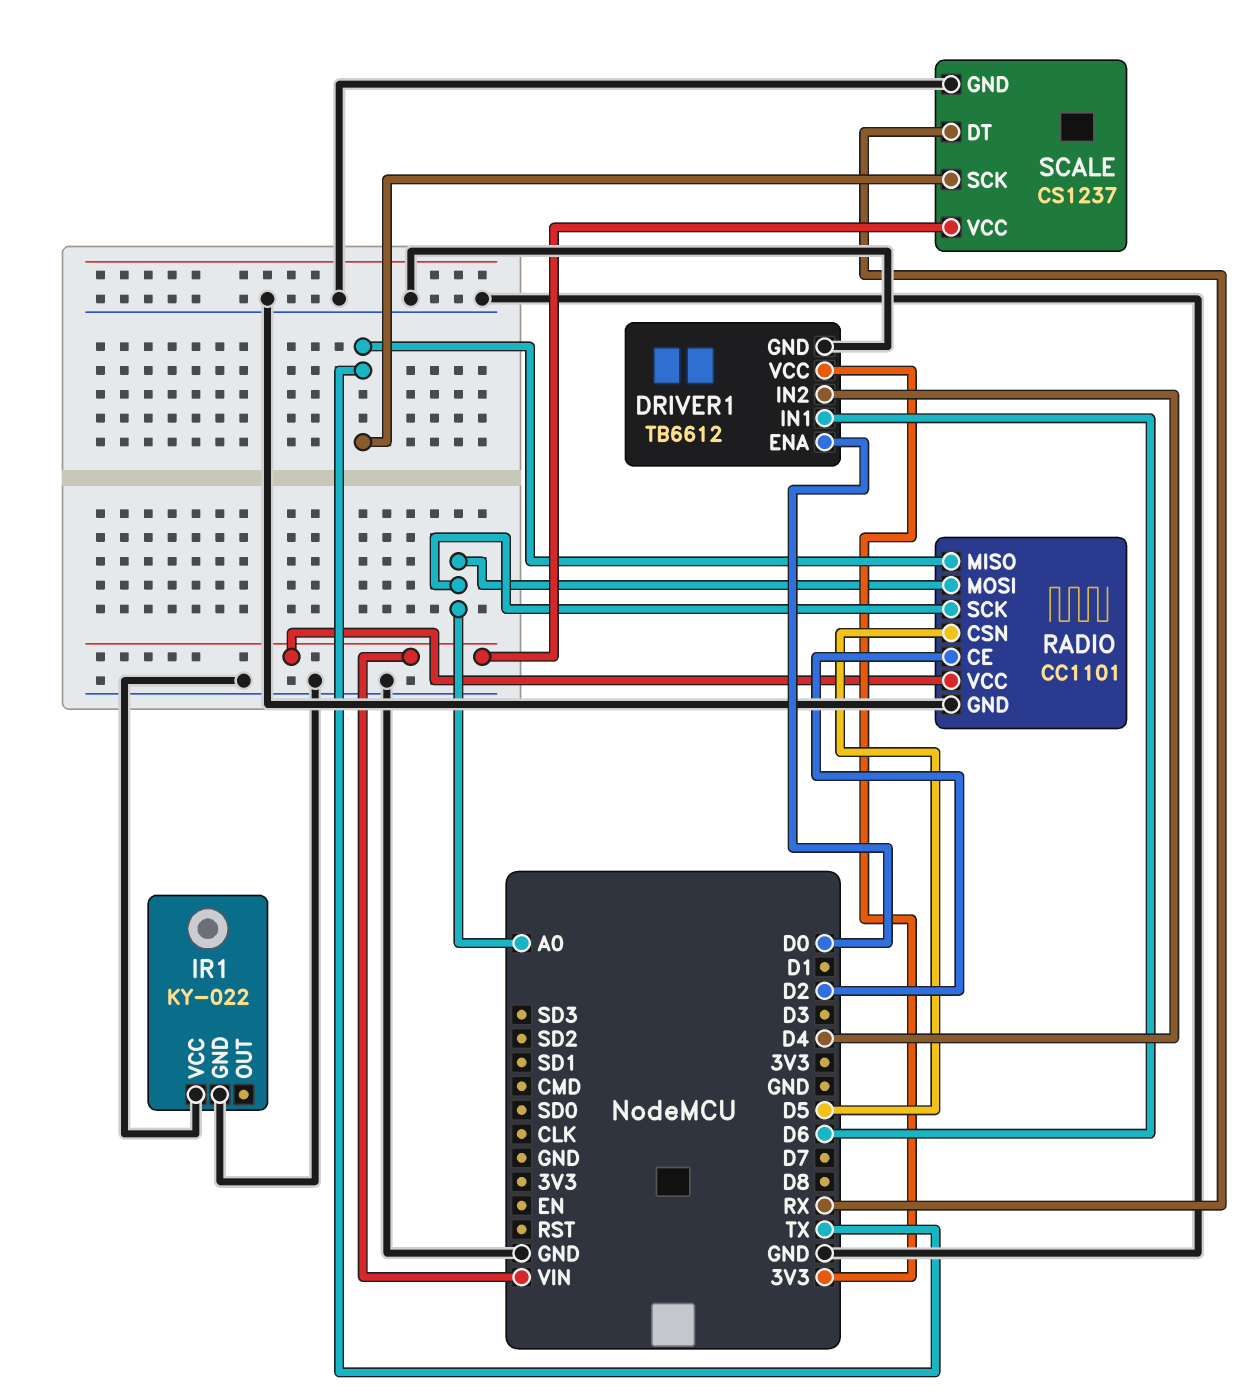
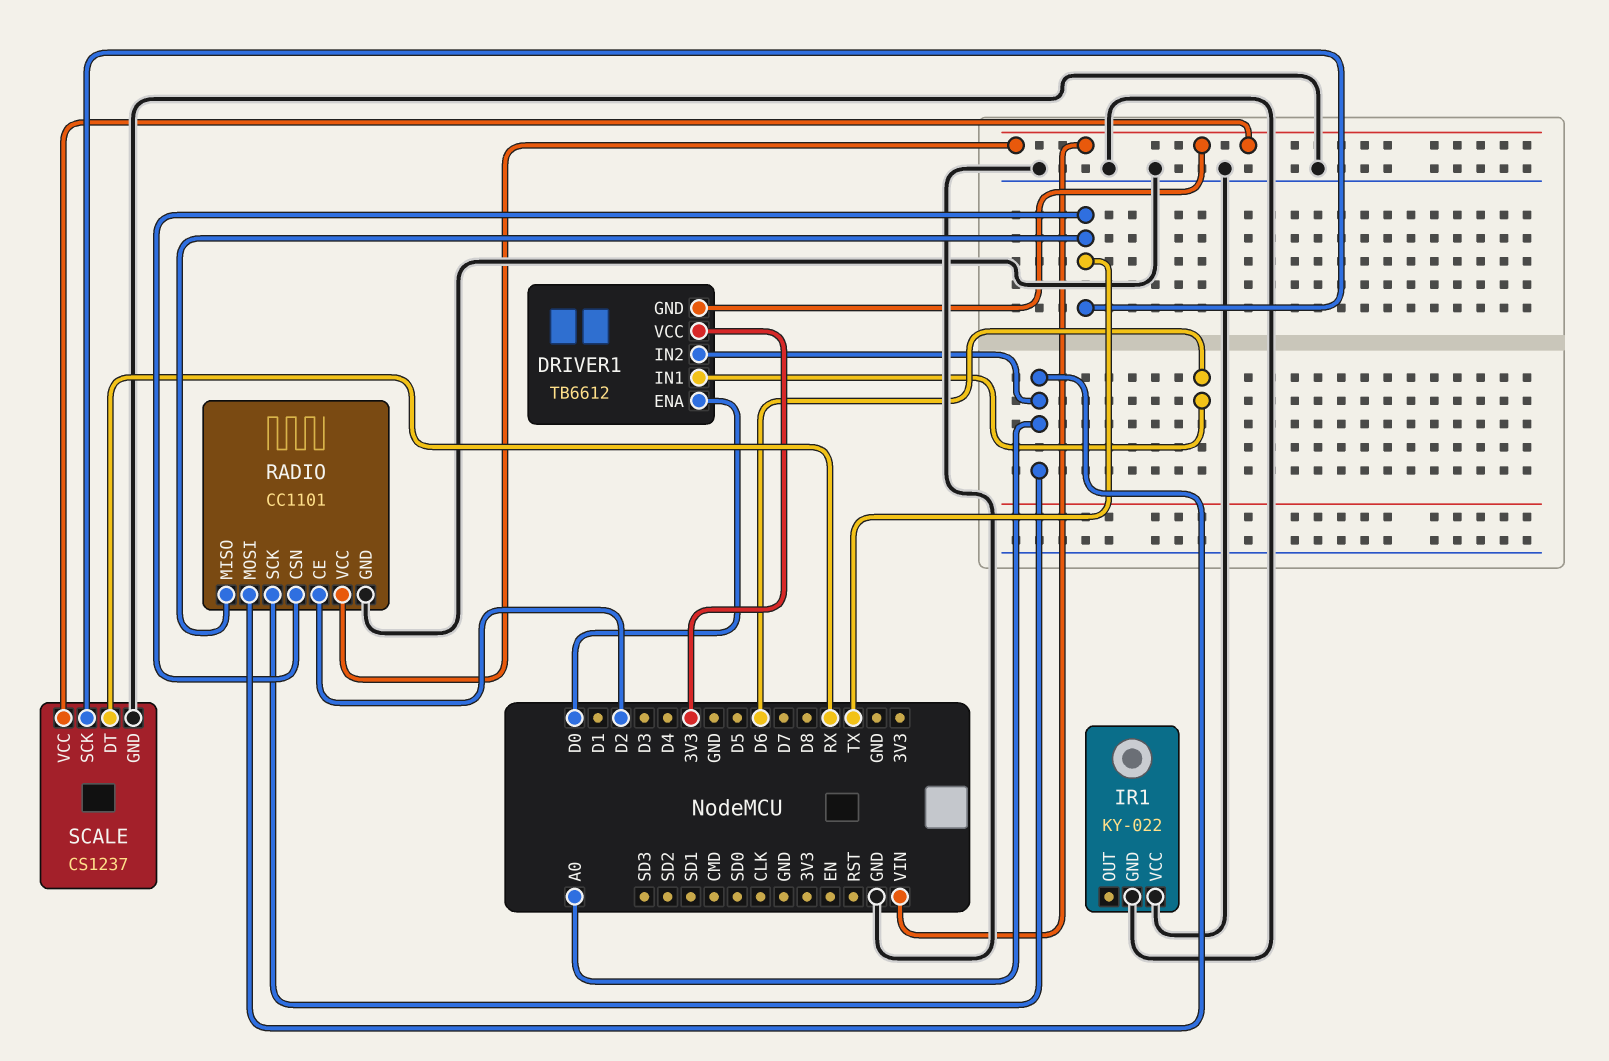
DRIVER1 pin GND: GND -> VIN
DRIVER1 pin IN2: D4 -> A0
RADIO pin CSN: D5 -> TX

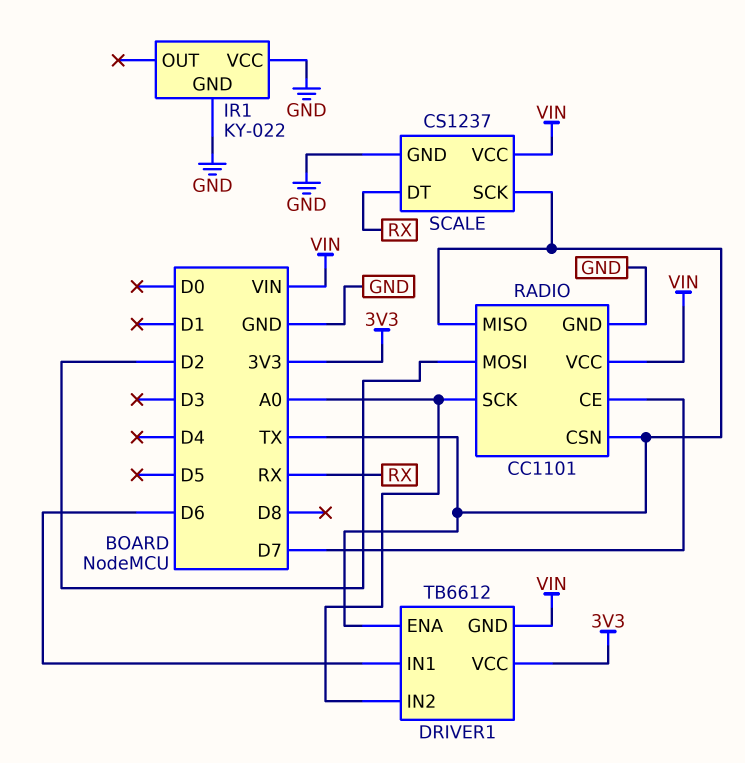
DRIVER1 pin ENA: D0 -> TX
RADIO pin CE: D2 -> D7
RADIO pin MOSI: A0 -> D2

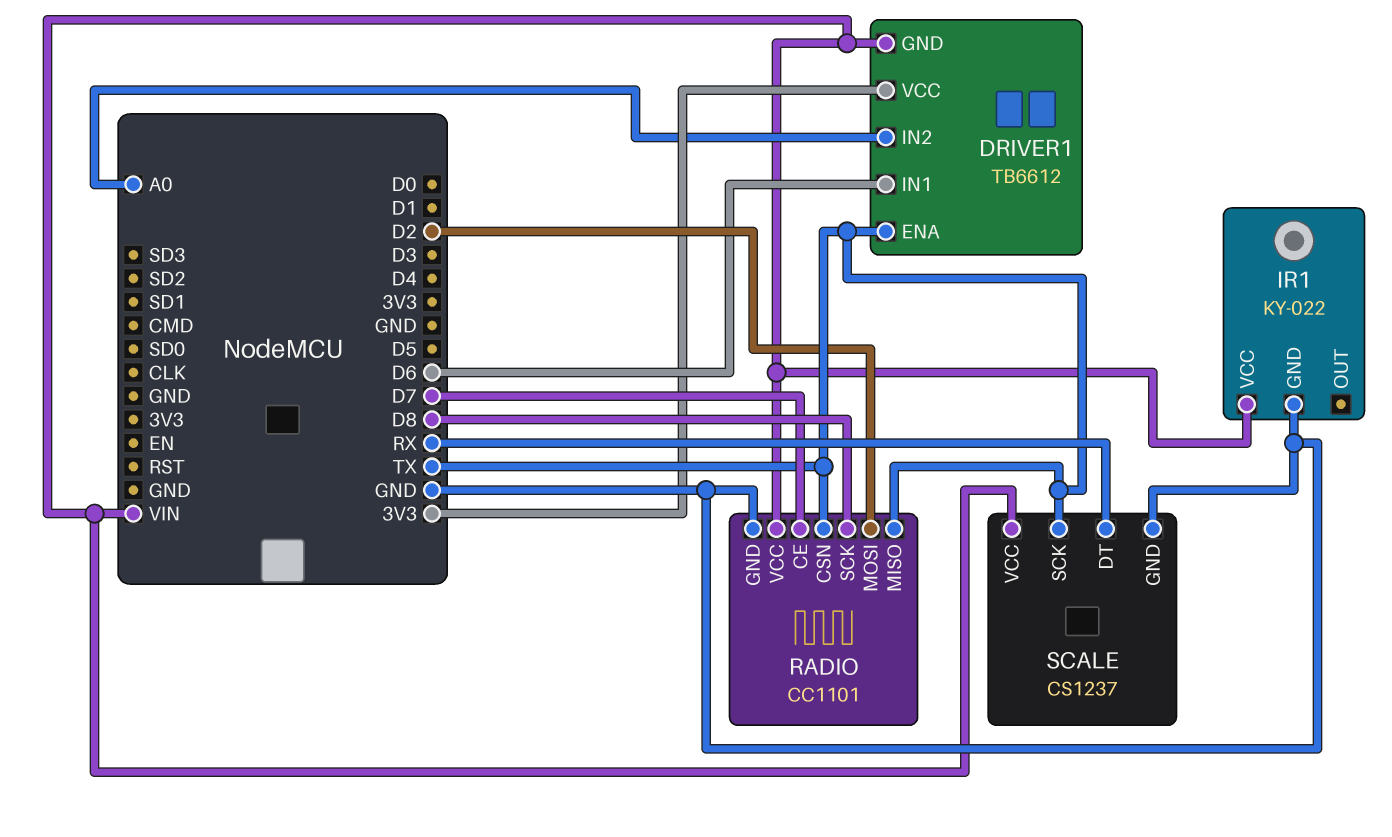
IR1 pin VCC: GND -> VIN
RADIO pin SCK: A0 -> D8

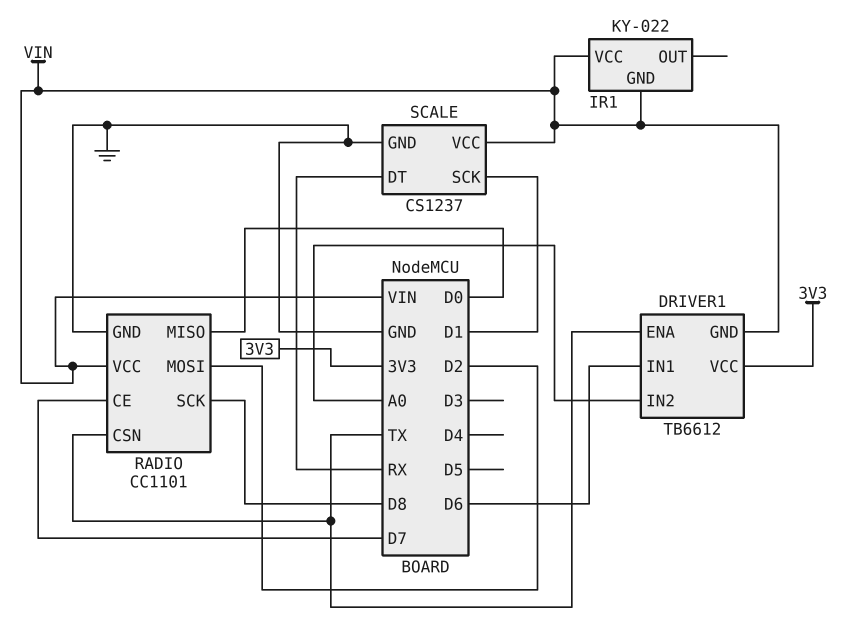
IR1 pin GND: GND -> VIN
RADIO pin MISO: TX -> D0
SCALE pin SCK: TX -> D1

